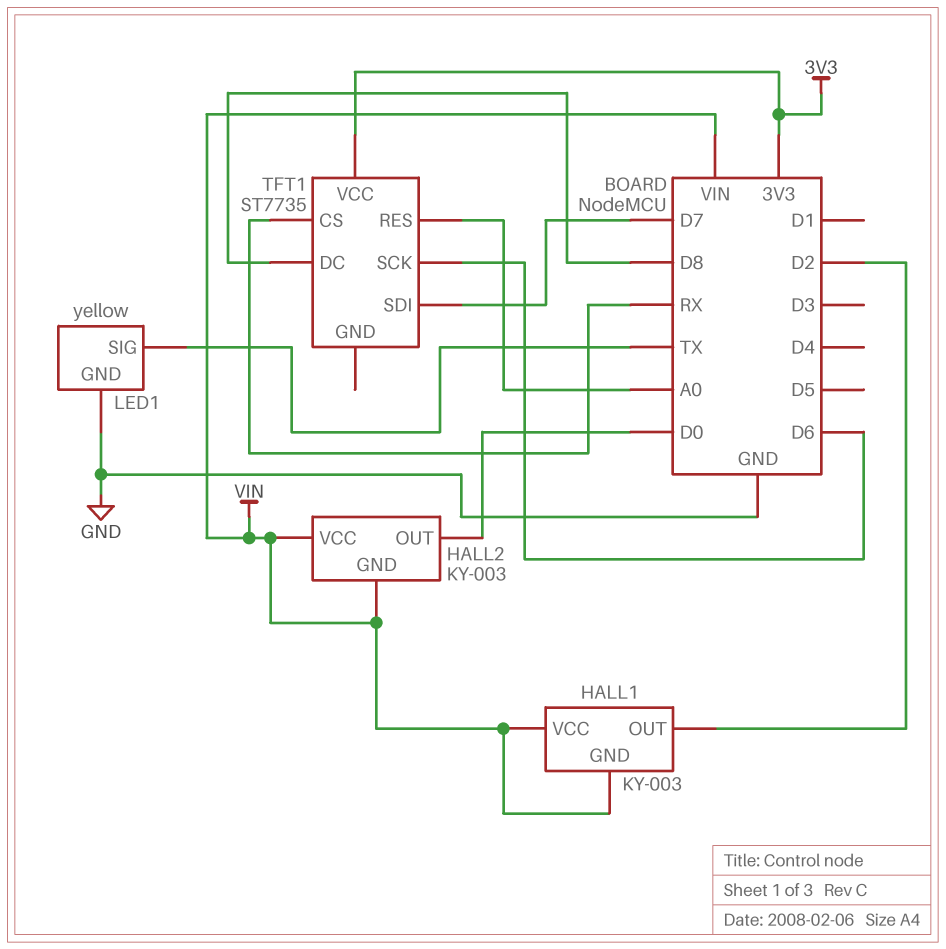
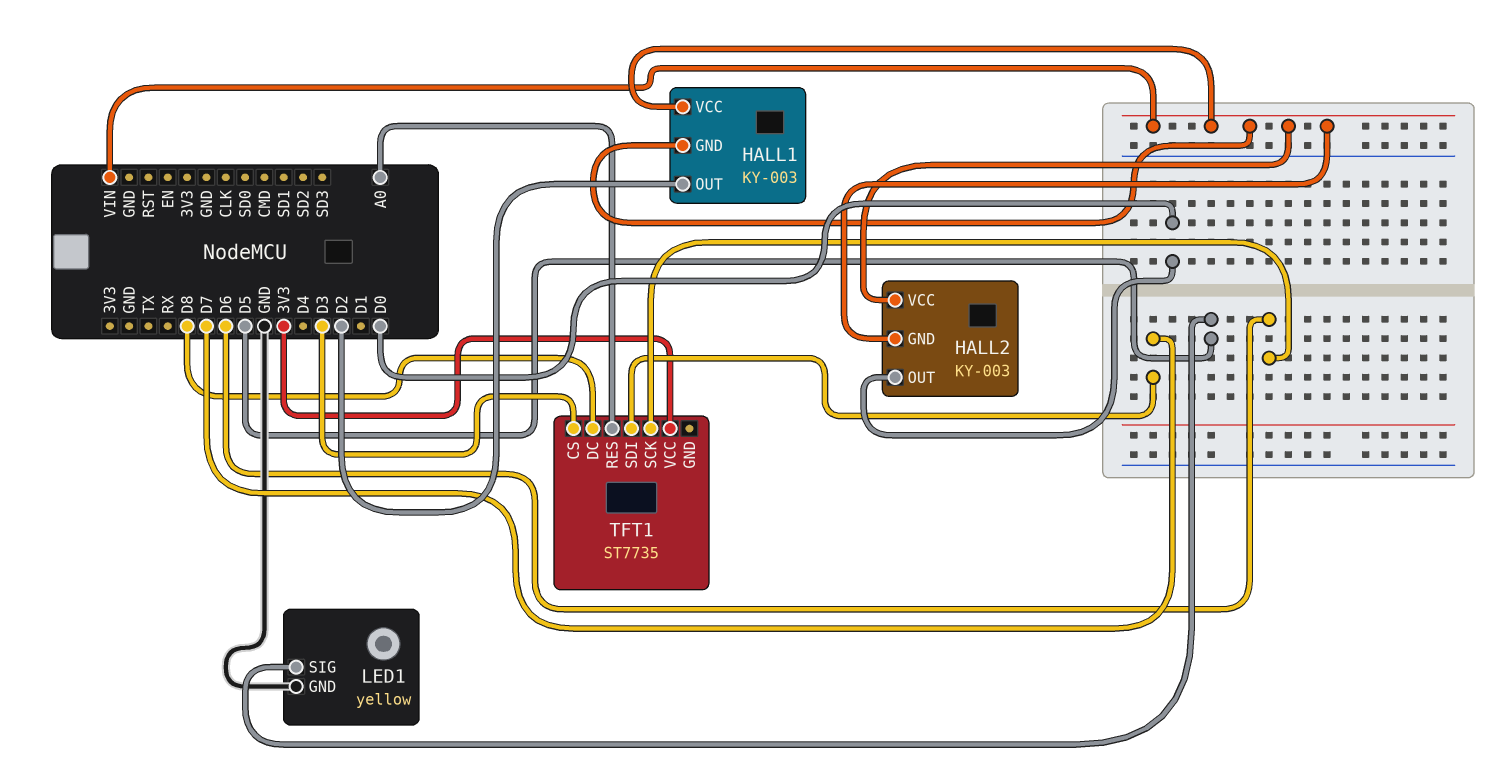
LED1 pin SIG: TX -> D5
TFT1 pin CS: RX -> D3

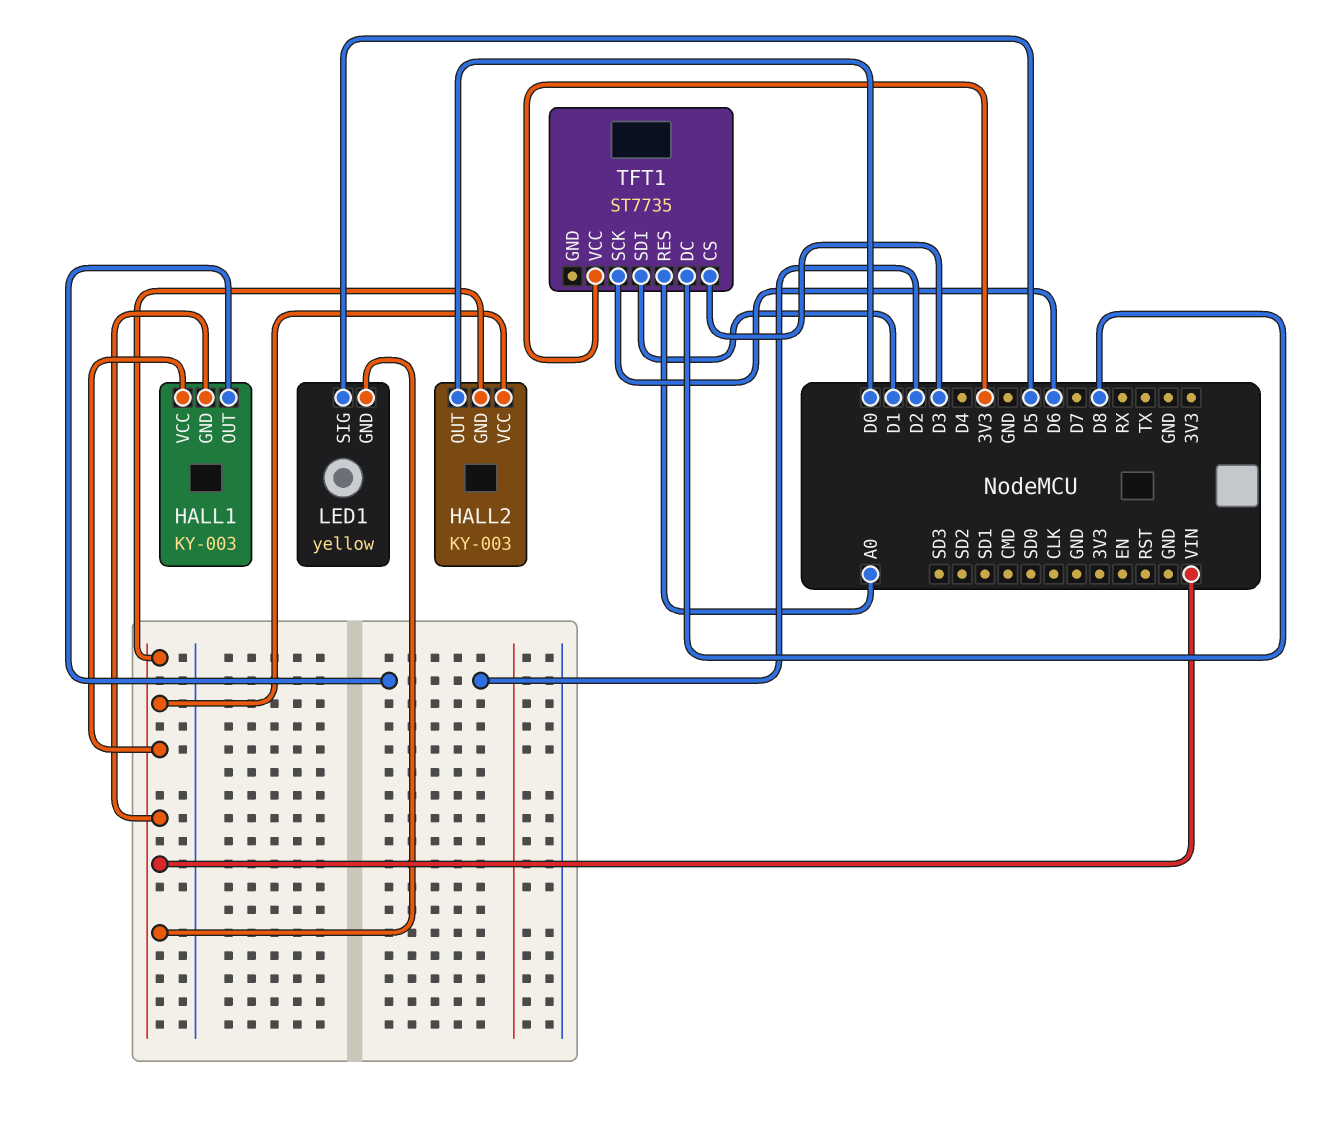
LED1 pin GND: GND -> VIN
TFT1 pin SDI: D7 -> D1

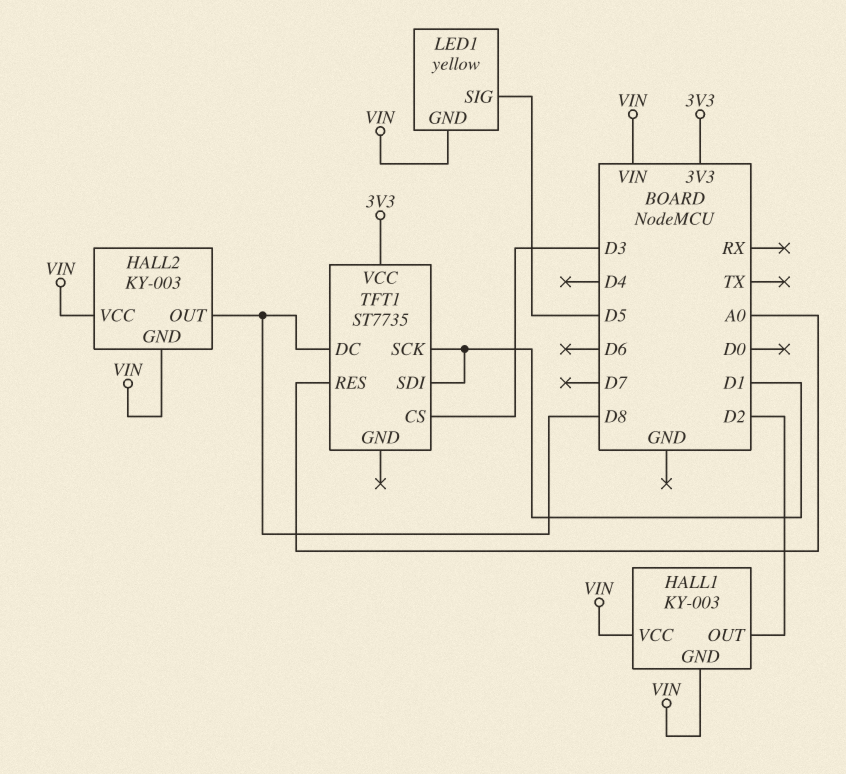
HALL2 pin OUT: D0 -> D8
TFT1 pin SCK: D6 -> D1

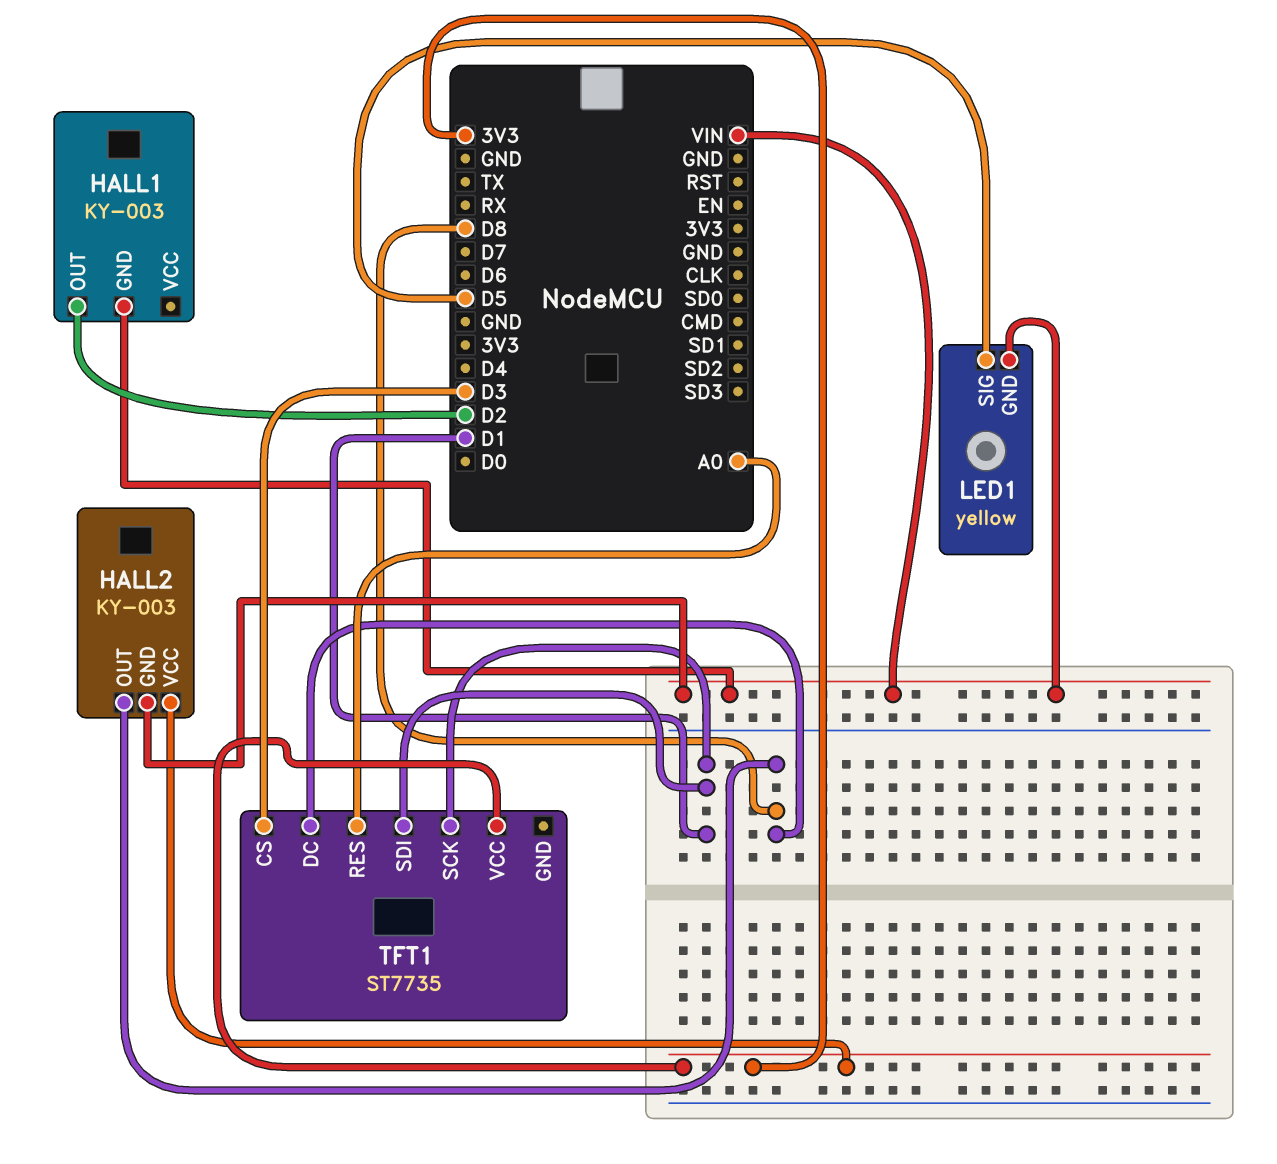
HALL1 pin VCC: VIN -> none
HALL2 pin VCC: VIN -> 3V3

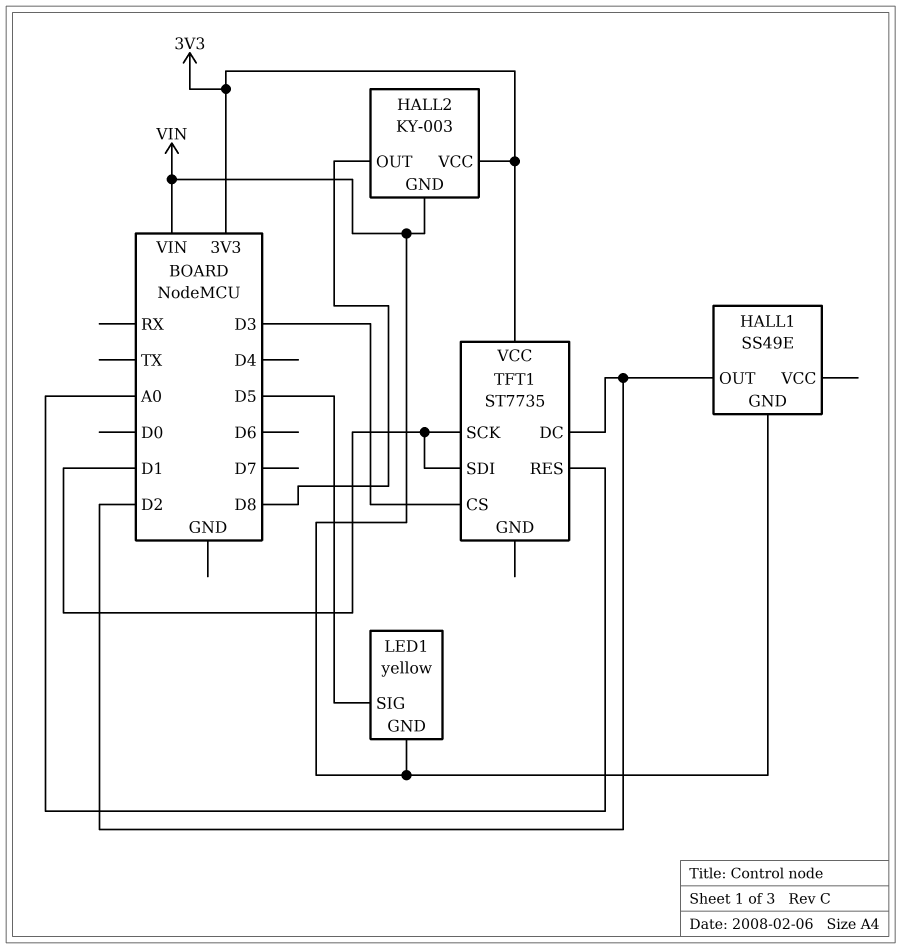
HALL1: KY-003 -> SS49E
TFT1 pin DC: D8 -> D2

